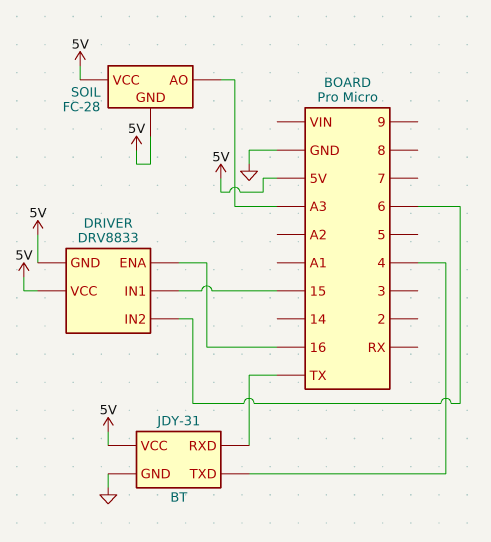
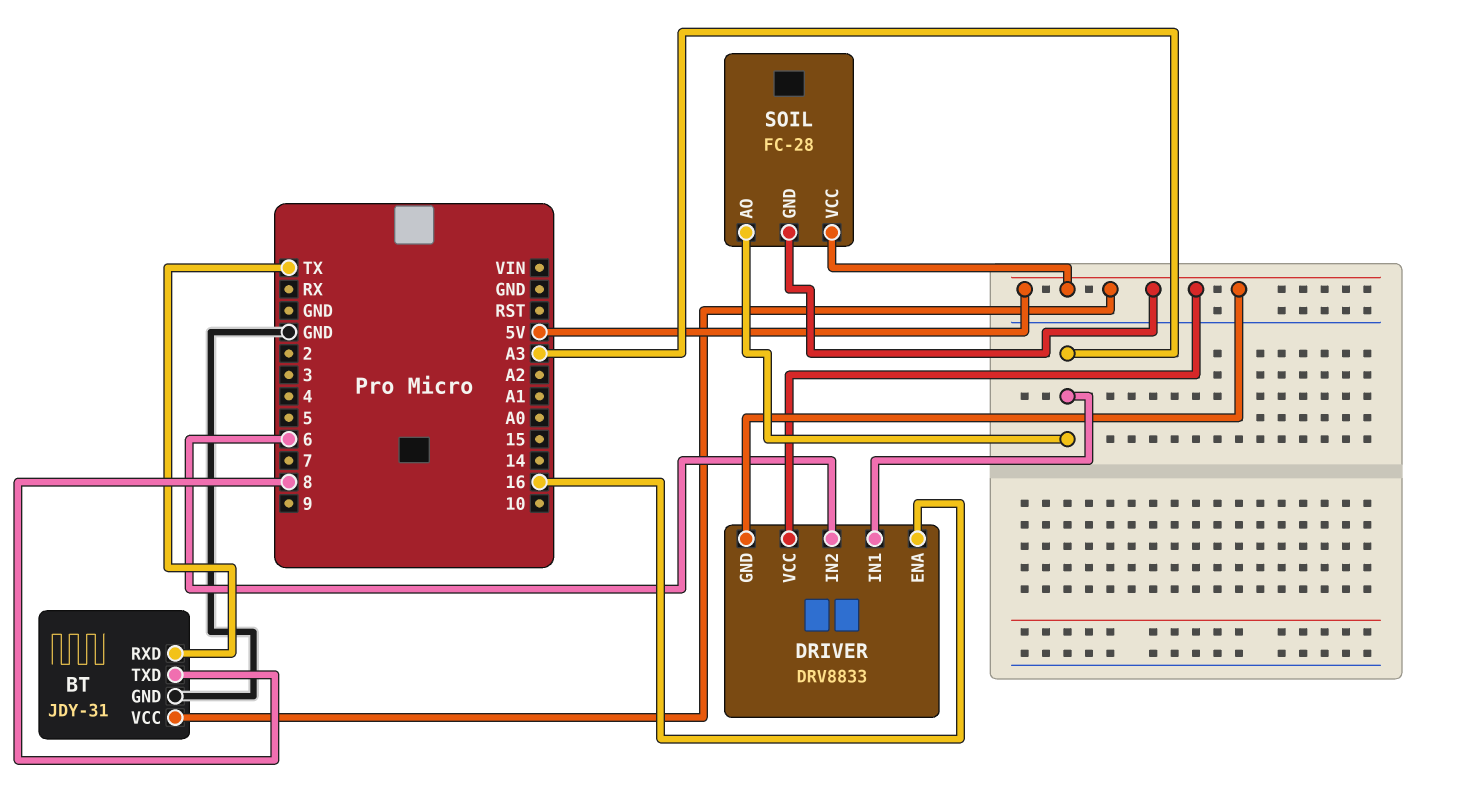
BT pin TXD: 4 -> 8
DRIVER pin IN1: 15 -> A3

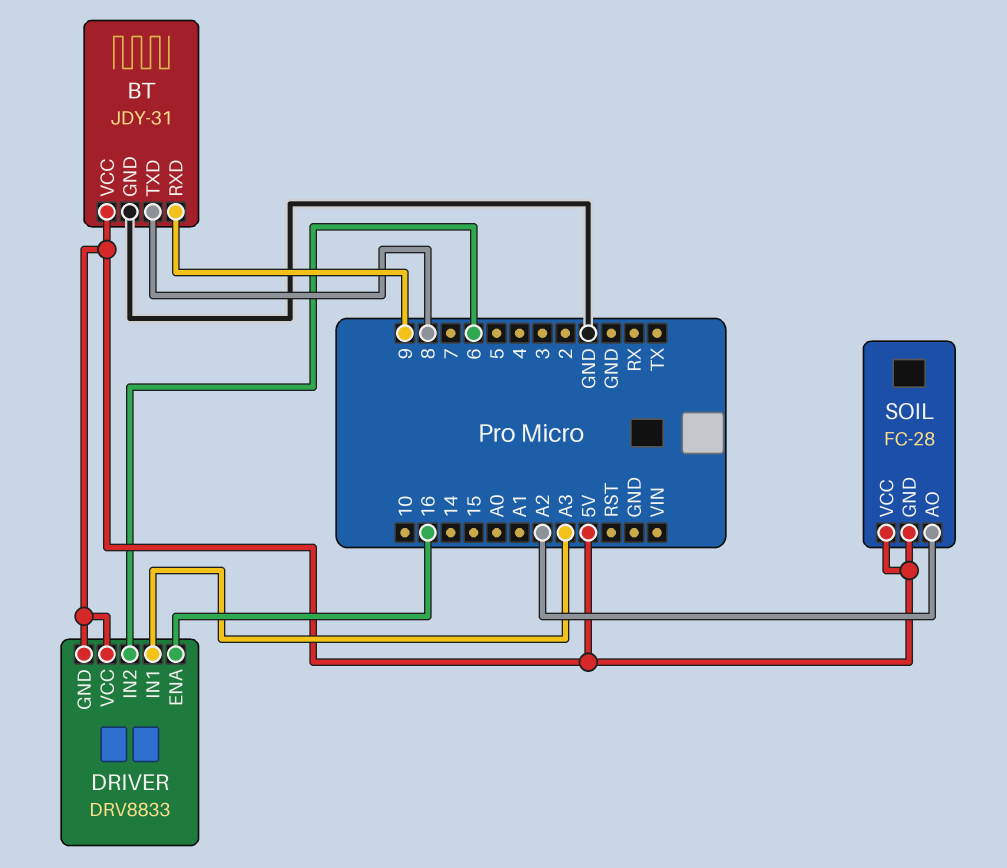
BT pin RXD: TX -> 9
SOIL pin AO: A3 -> A2

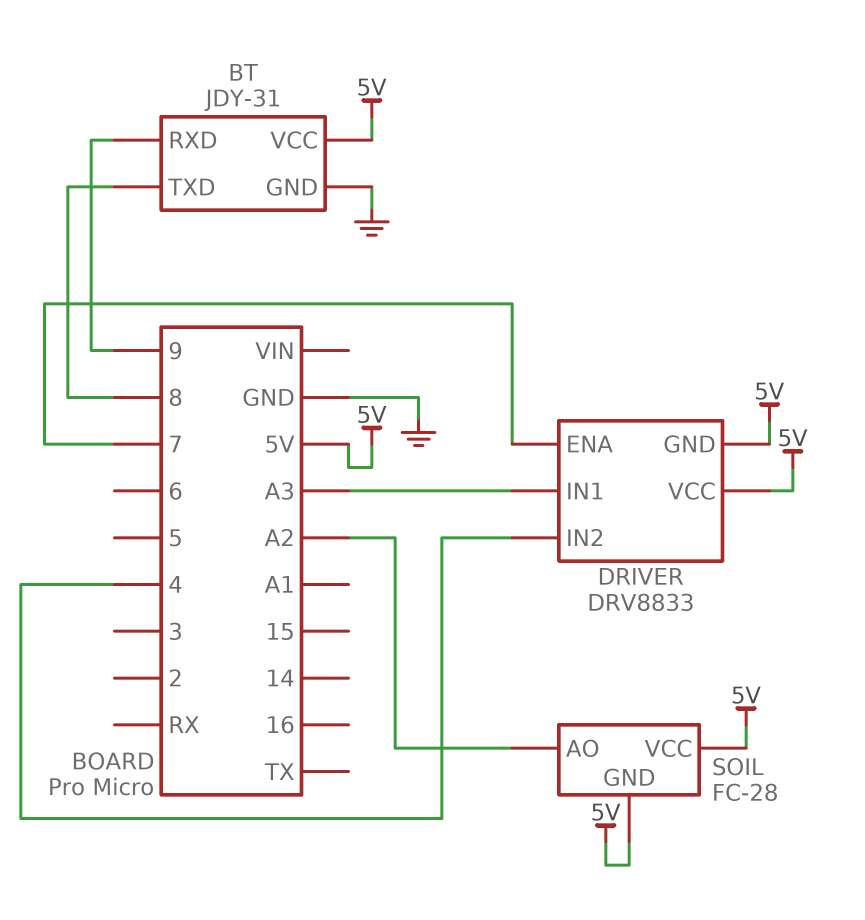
DRIVER pin ENA: 16 -> 7
DRIVER pin IN2: 6 -> 4

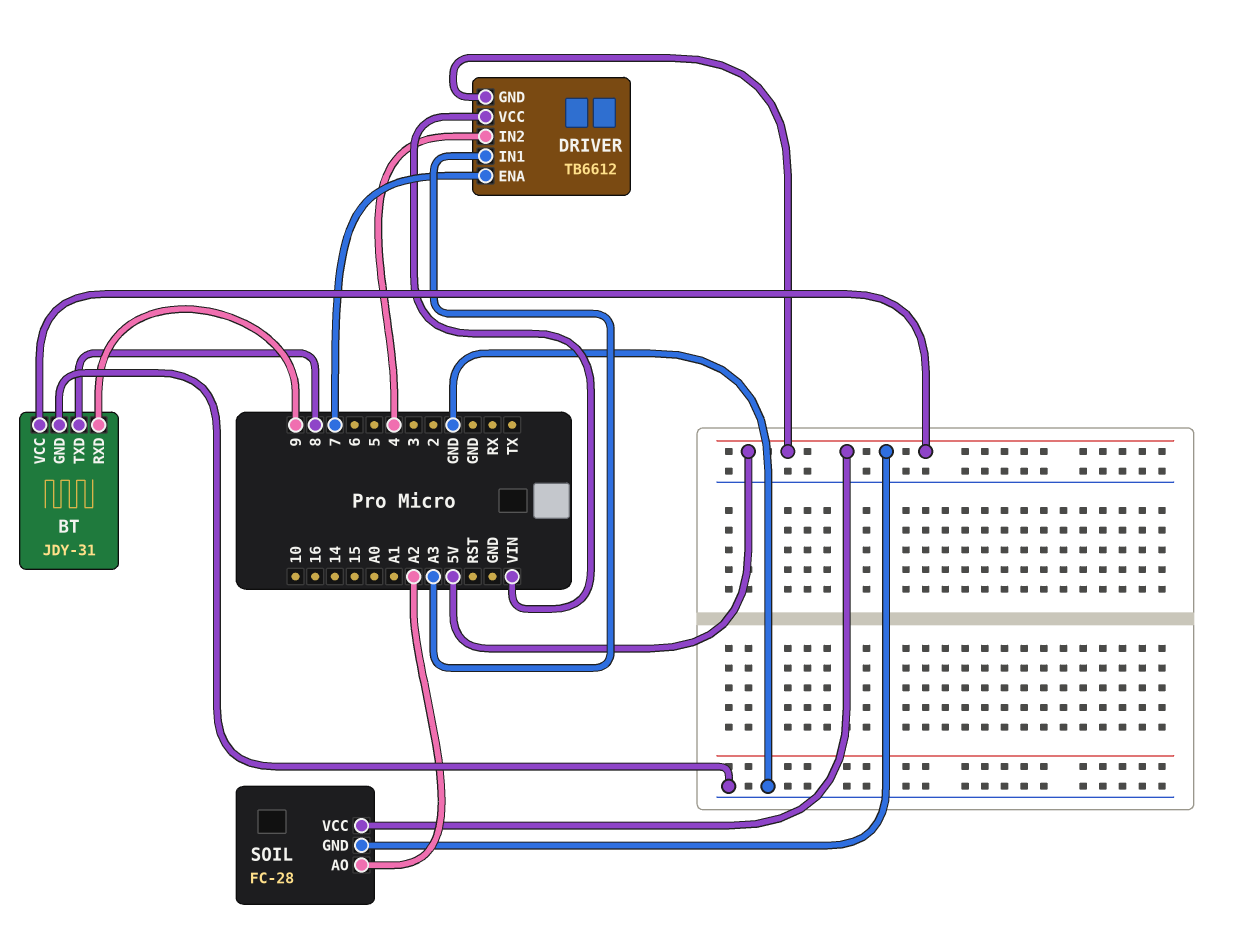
DRIVER: DRV8833 -> TB6612
DRIVER pin VCC: 5V -> VIN

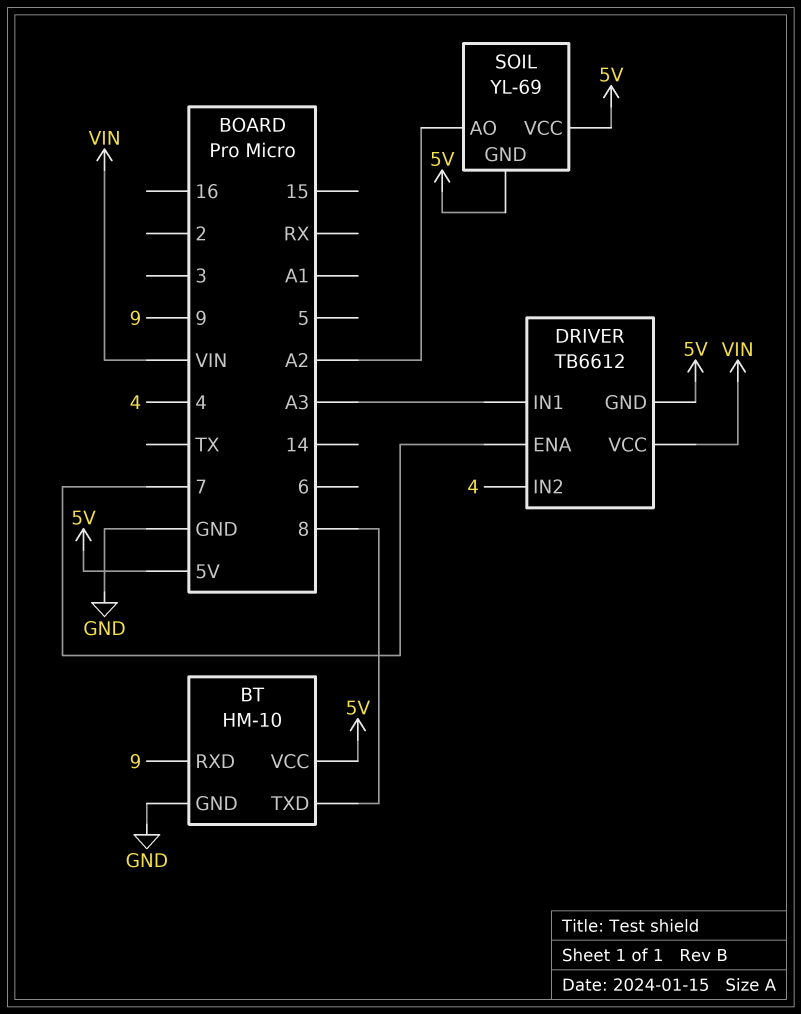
BT: JDY-31 -> HM-10
SOIL: FC-28 -> YL-69

